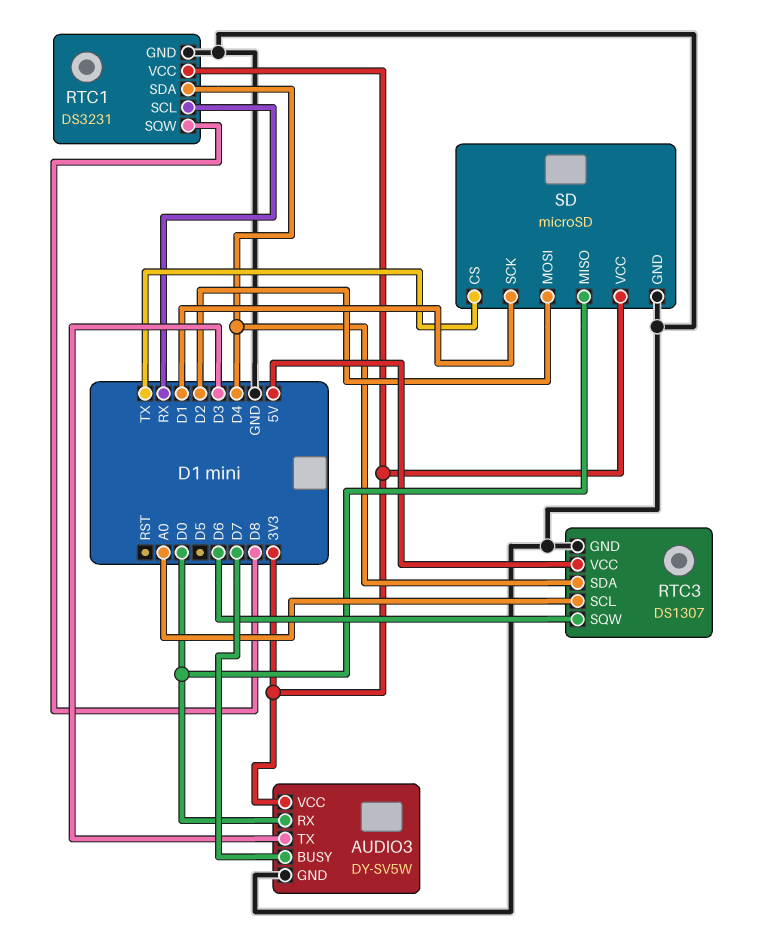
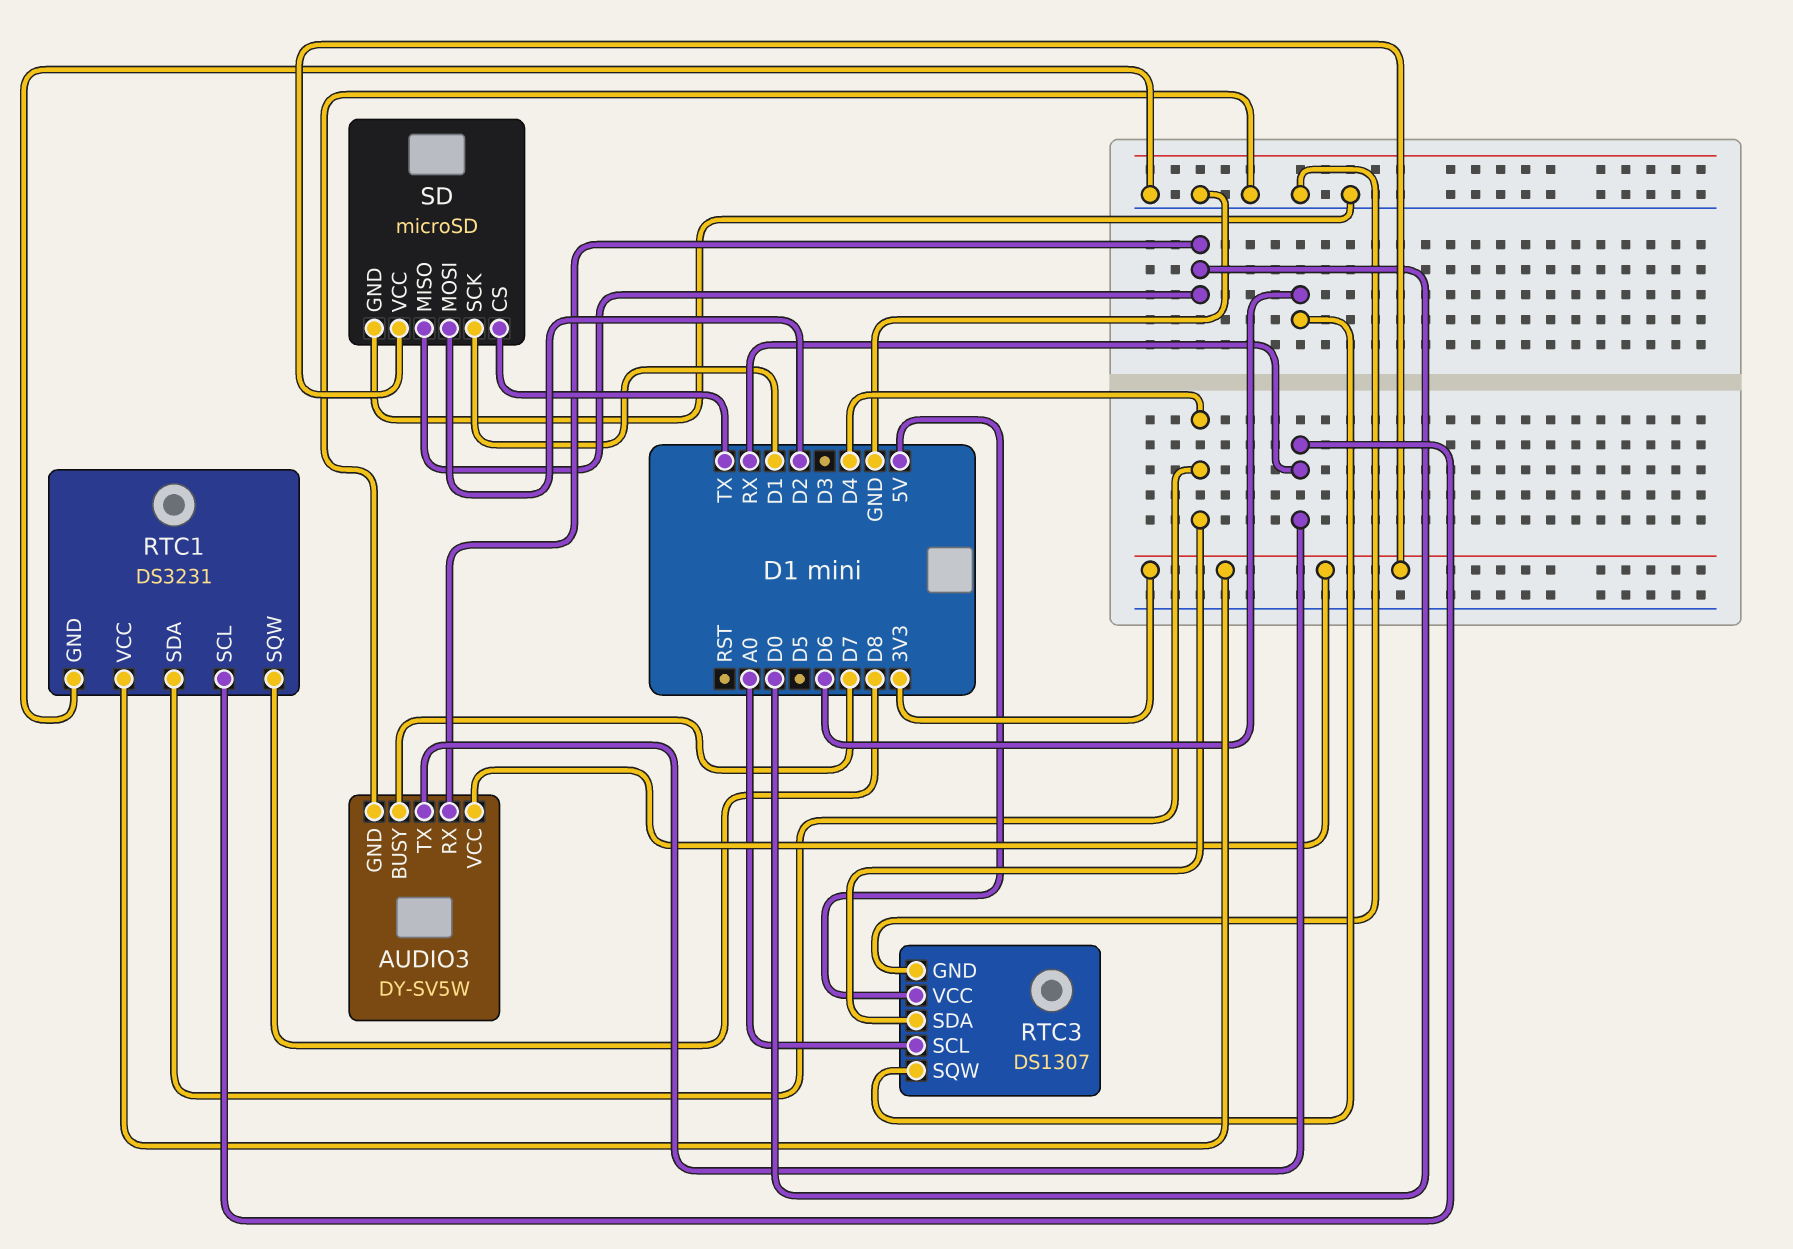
AUDIO3 pin TX: D3 -> RX

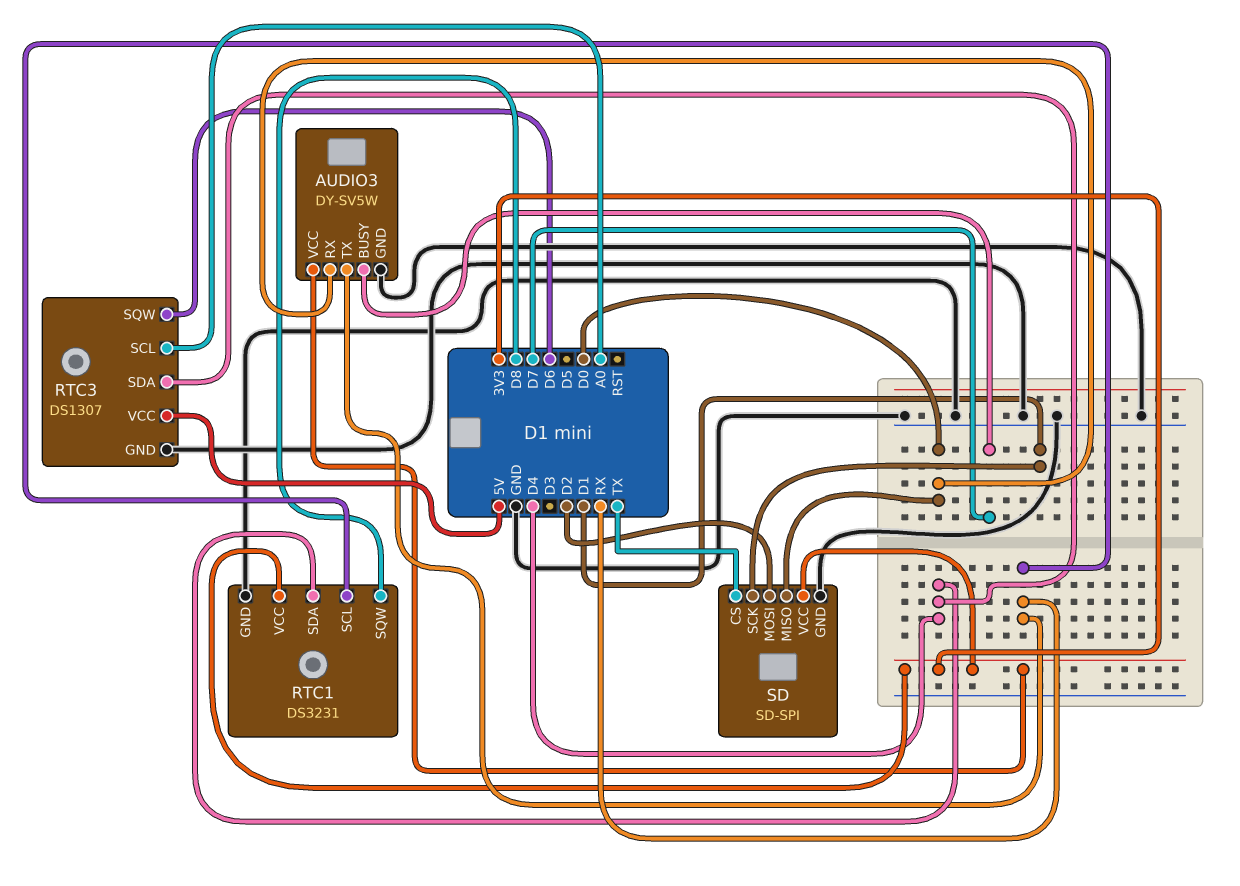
SD: microSD -> SD-SPI

